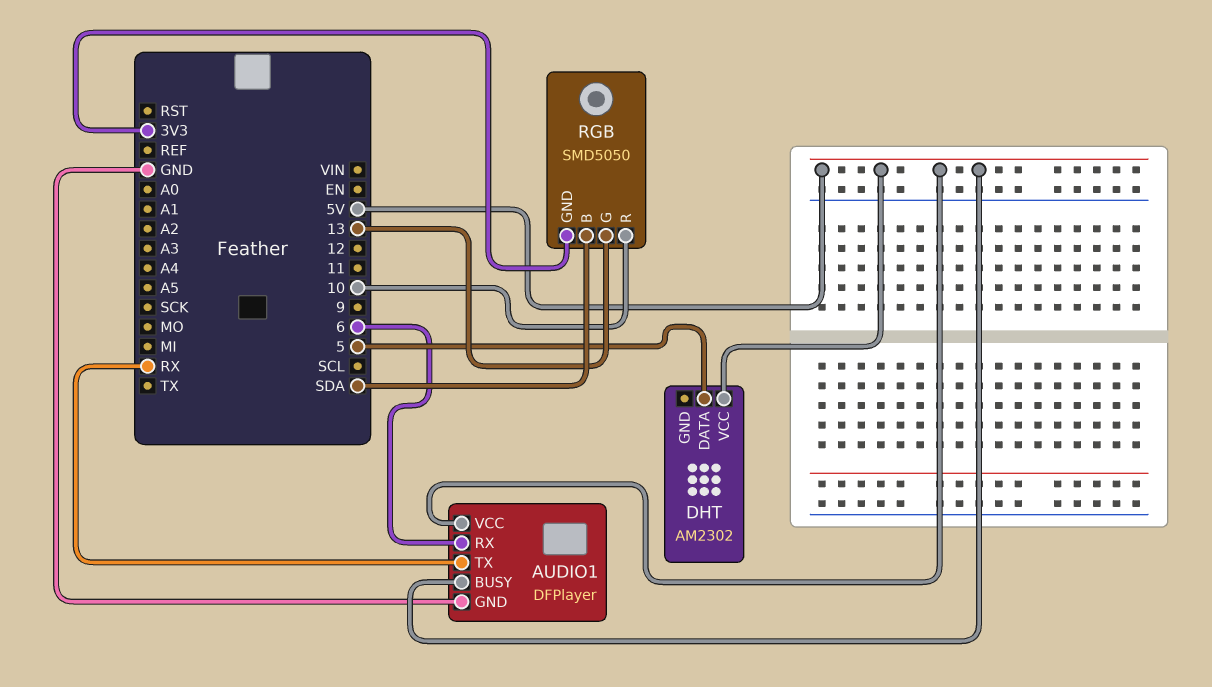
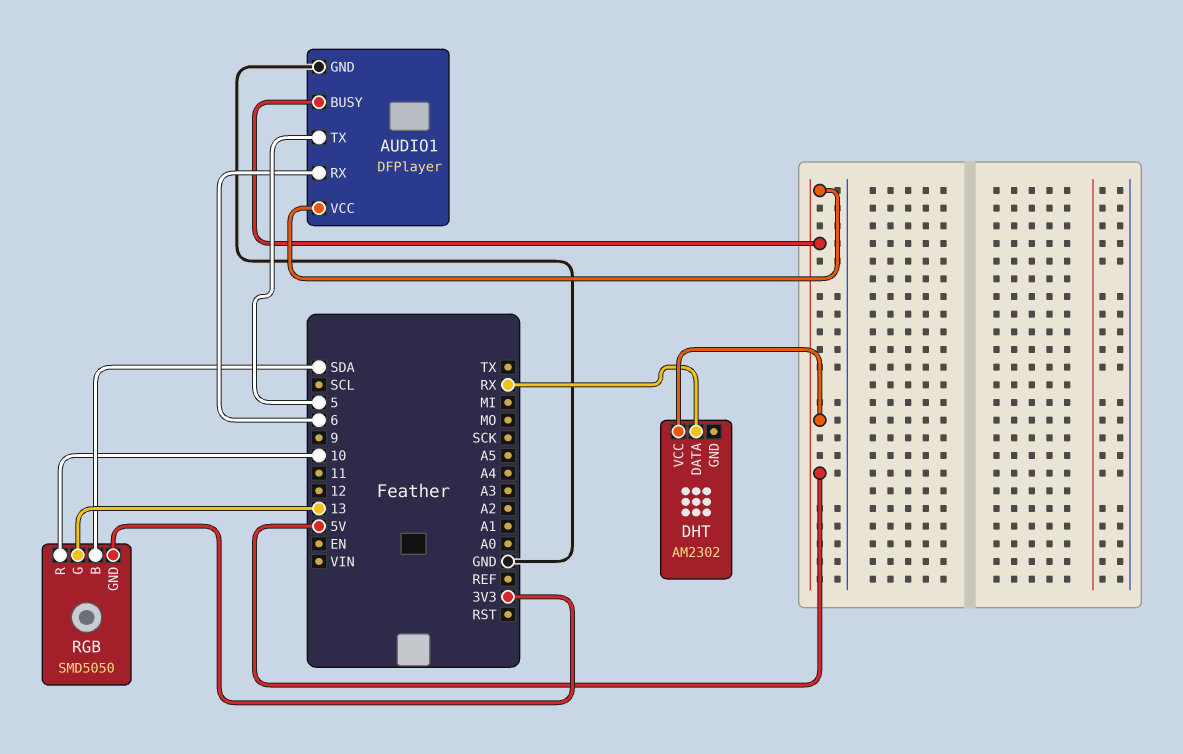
AUDIO1 pin TX: RX -> 5
DHT pin DATA: 5 -> RX

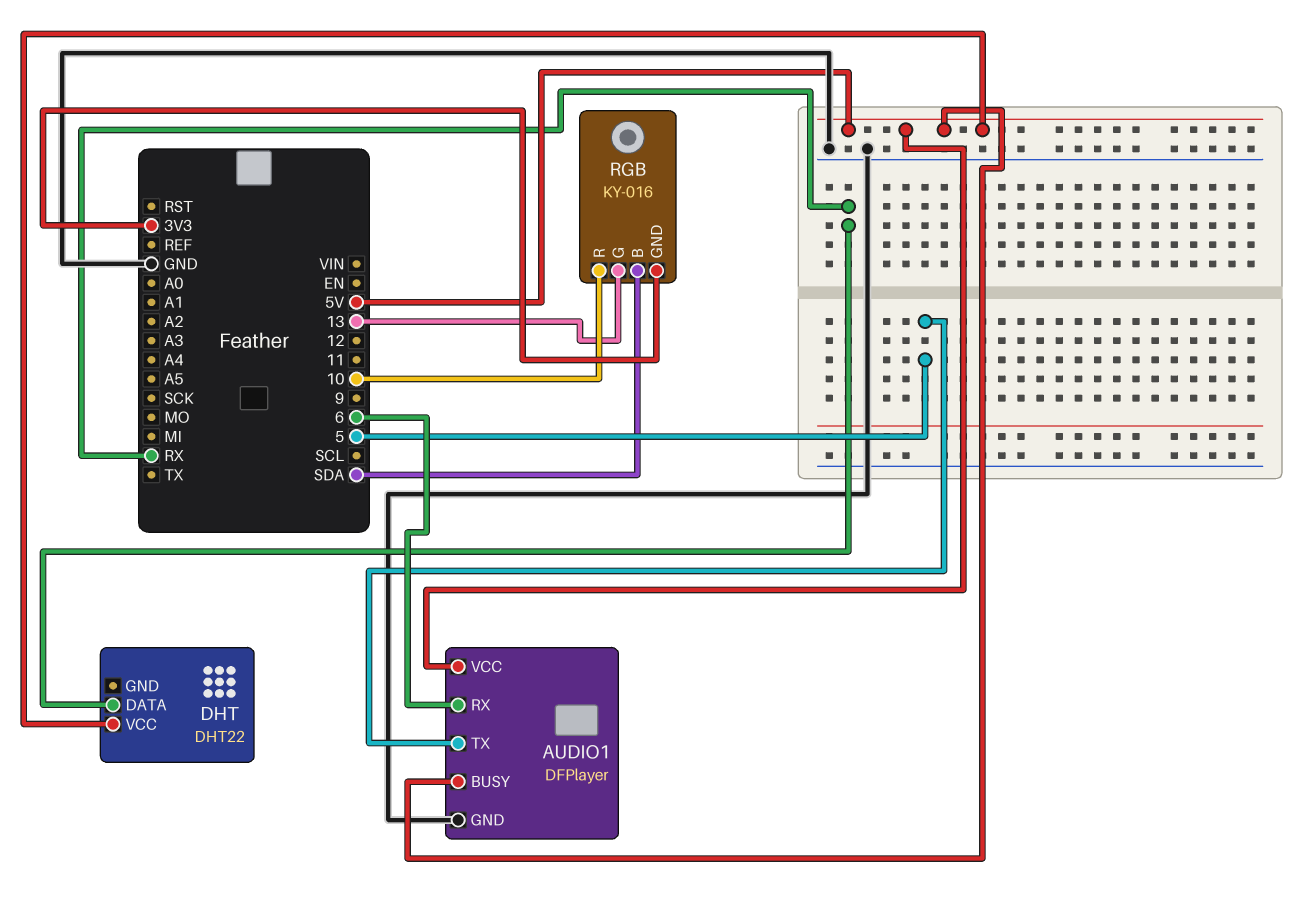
DHT: AM2302 -> DHT22
RGB: SMD5050 -> KY-016

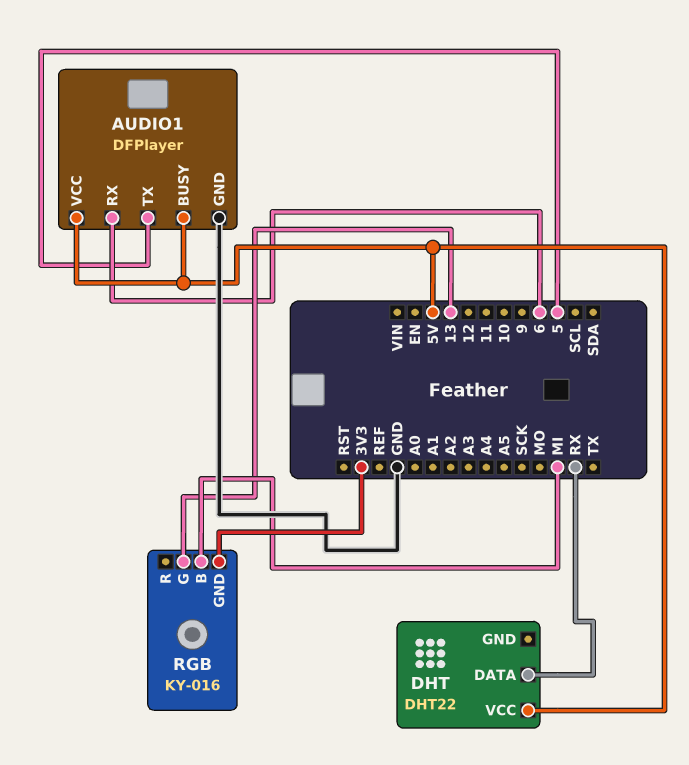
RGB pin B: SDA -> MI
RGB pin R: 10 -> none

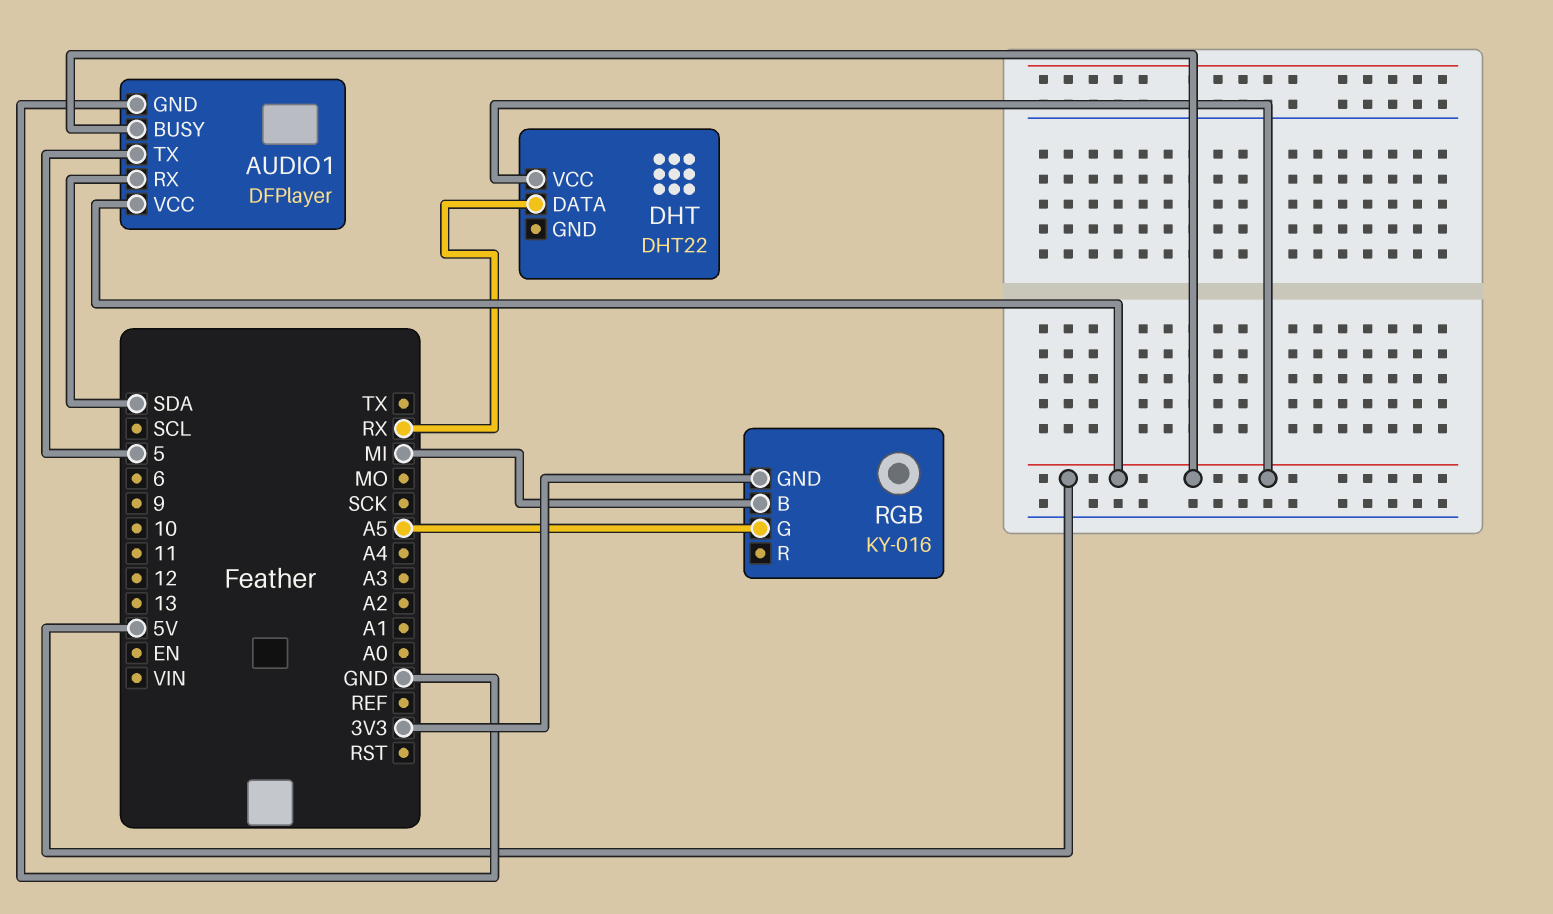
AUDIO1 pin RX: 6 -> SDA
RGB pin G: 13 -> A5

